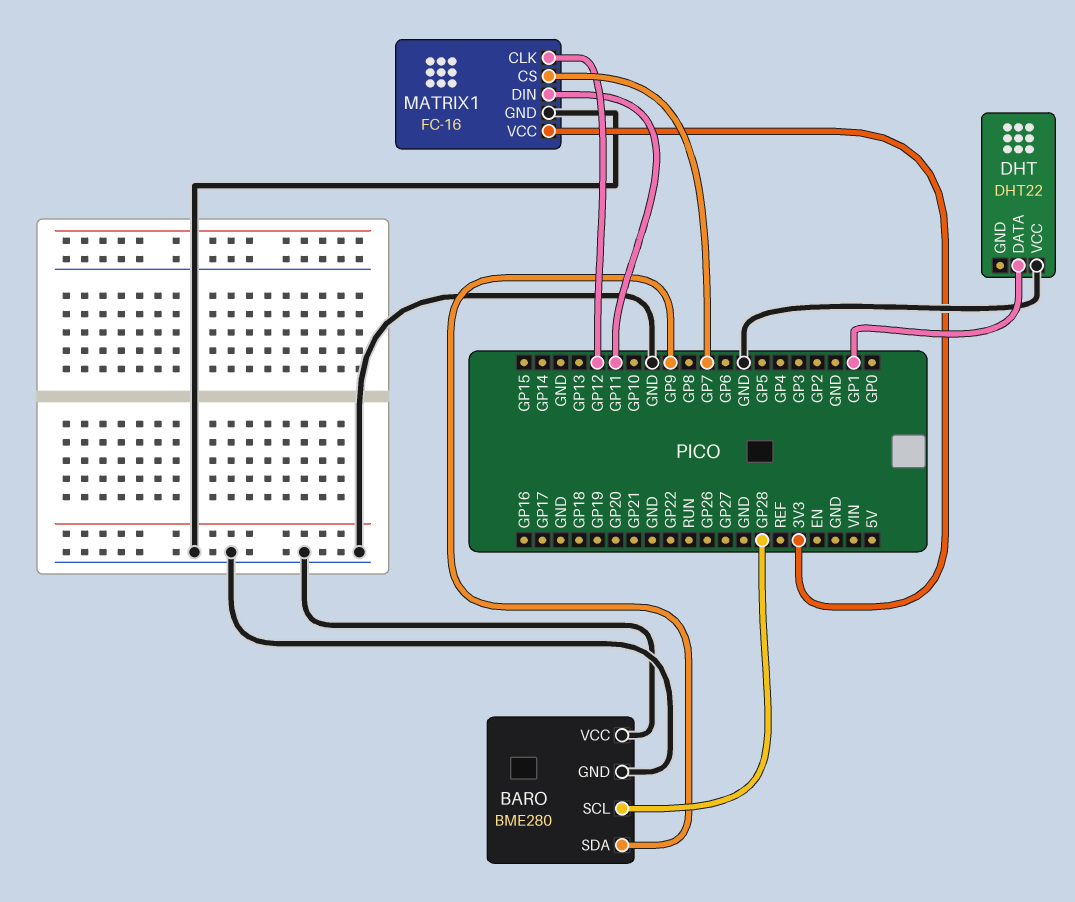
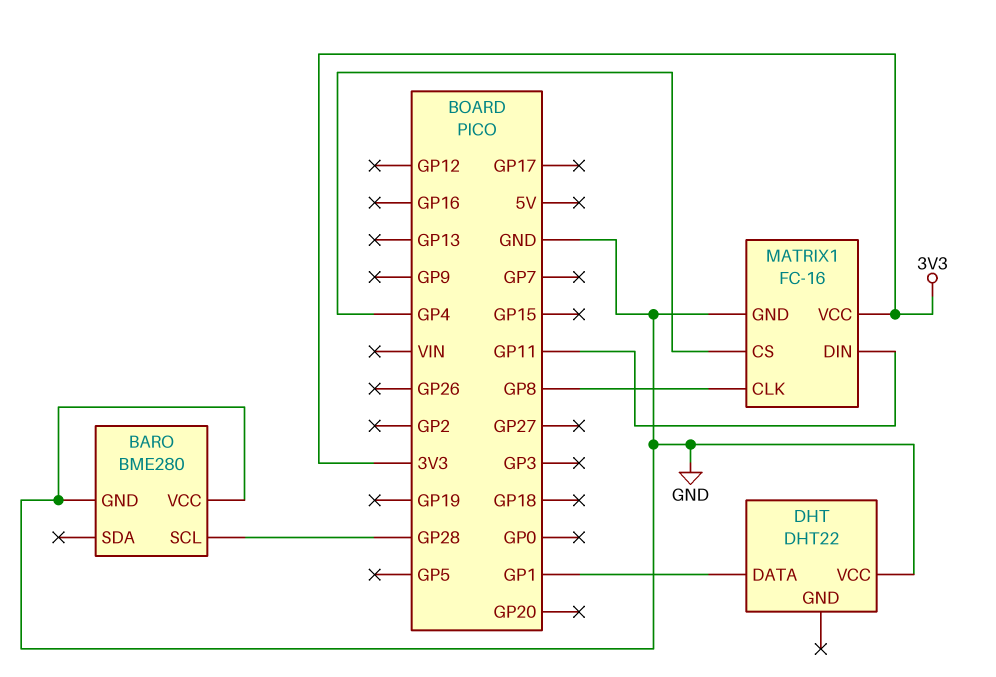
BARO pin SDA: GP9 -> none
MATRIX1 pin CLK: GP12 -> GP8
MATRIX1 pin CS: GP7 -> GP4

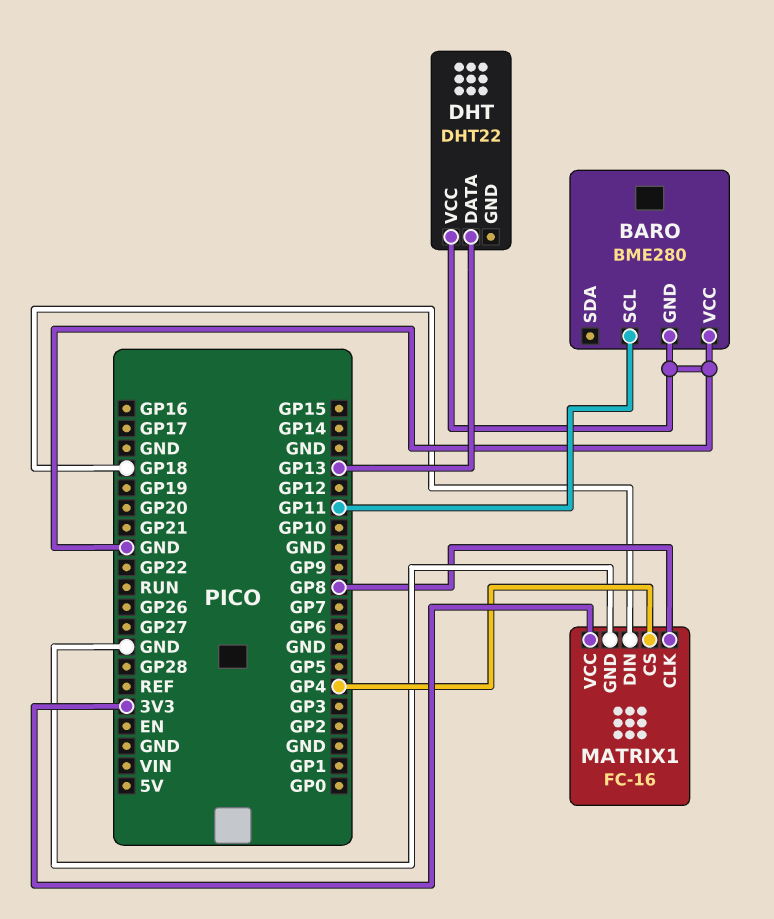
BARO pin SCL: GP28 -> GP11
DHT pin DATA: GP1 -> GP13
MATRIX1 pin DIN: GP11 -> GP18

